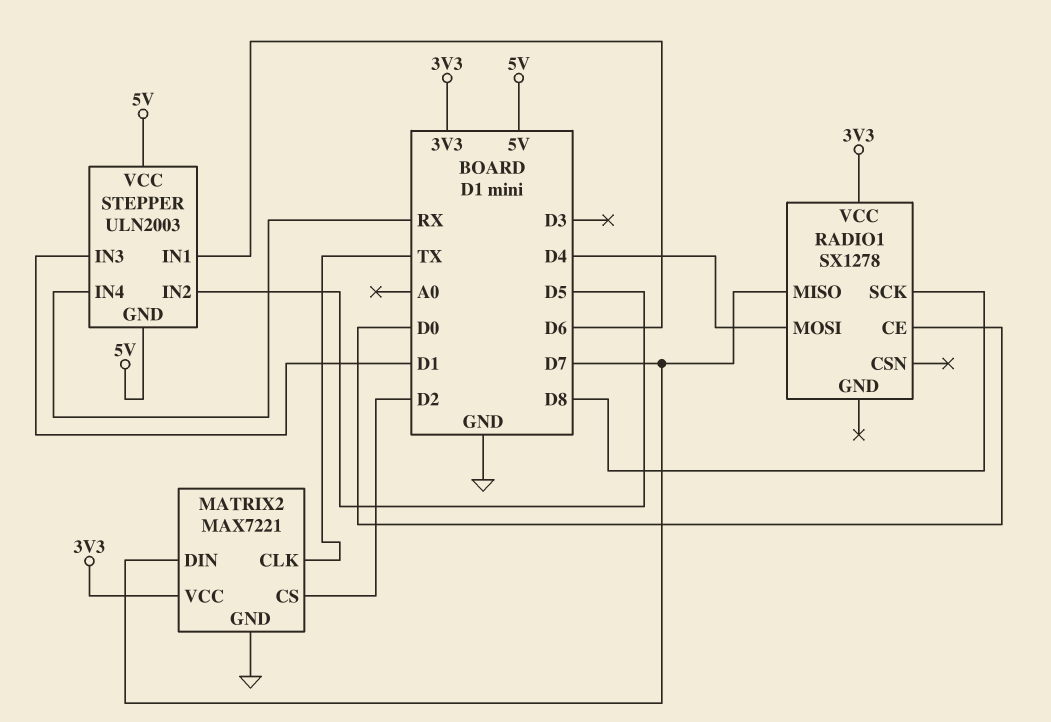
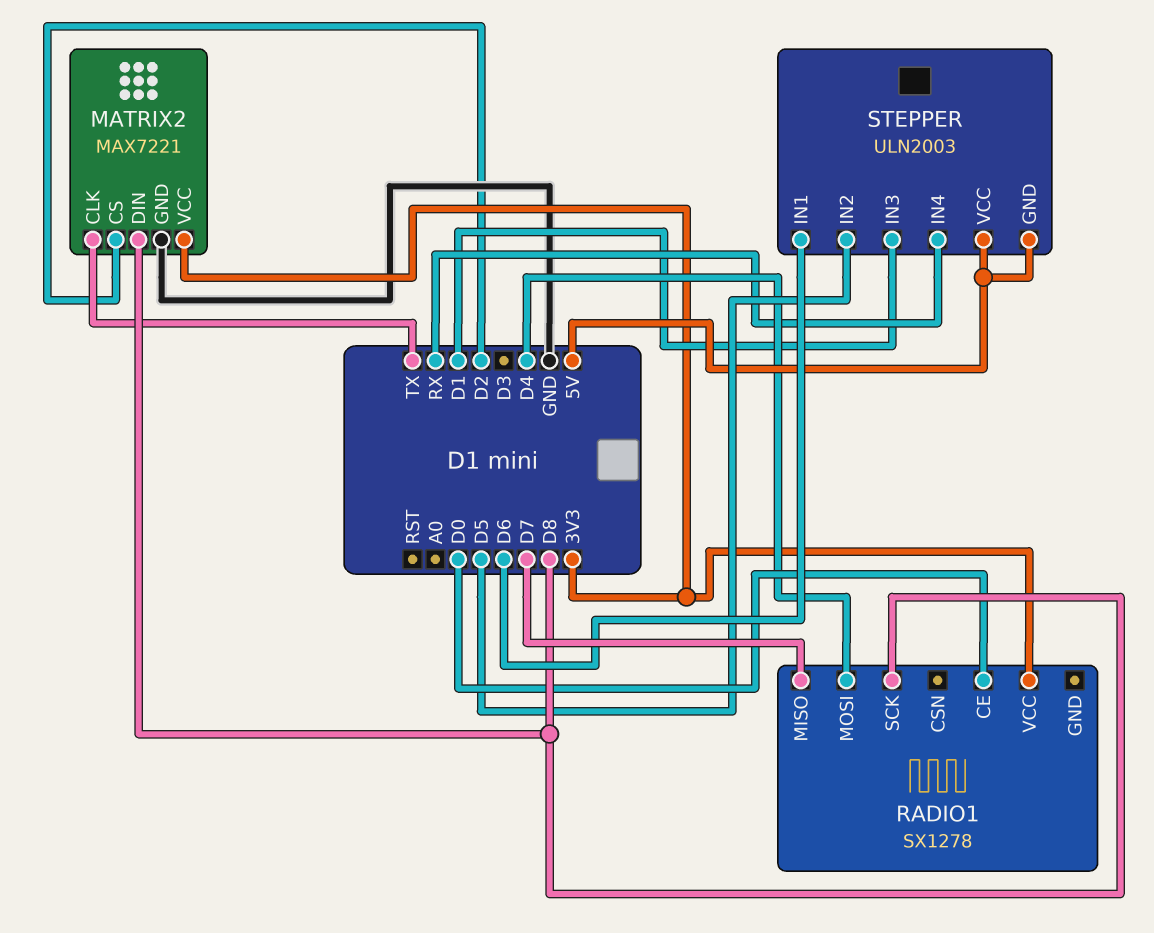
MATRIX2 pin DIN: D7 -> D8

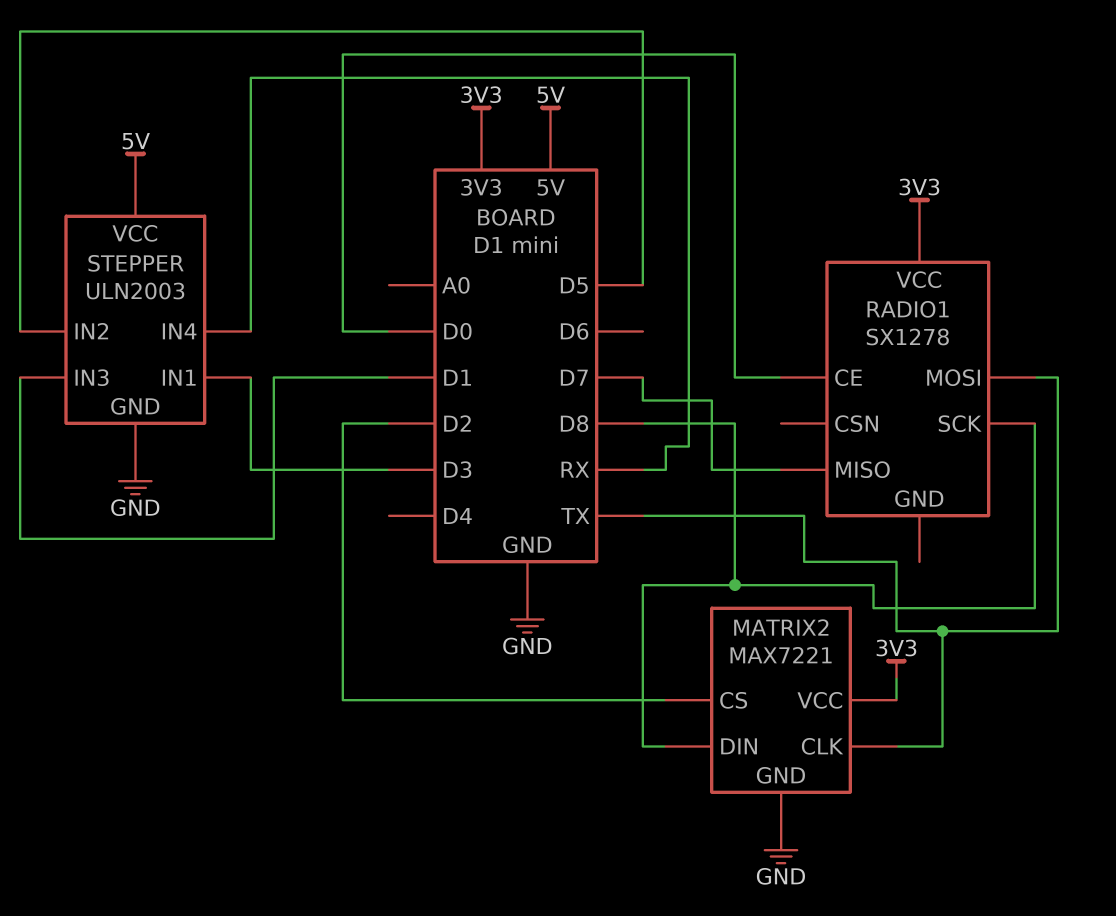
RADIO1 pin MOSI: D4 -> TX
STEPPER pin GND: 5V -> GND
STEPPER pin IN1: D6 -> D3

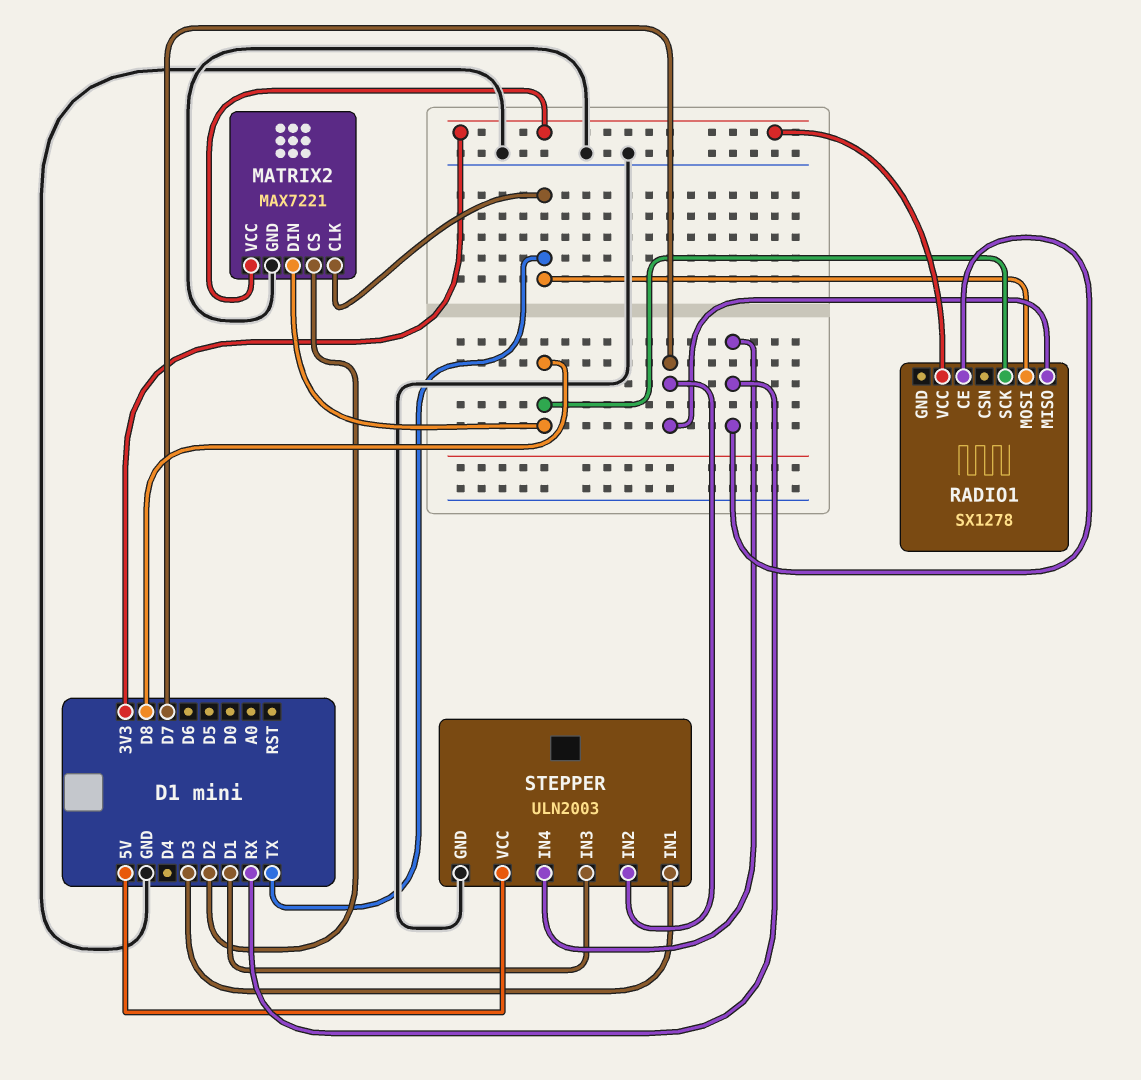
RADIO1 pin CE: D0 -> RX
STEPPER pin IN2: D5 -> D7

